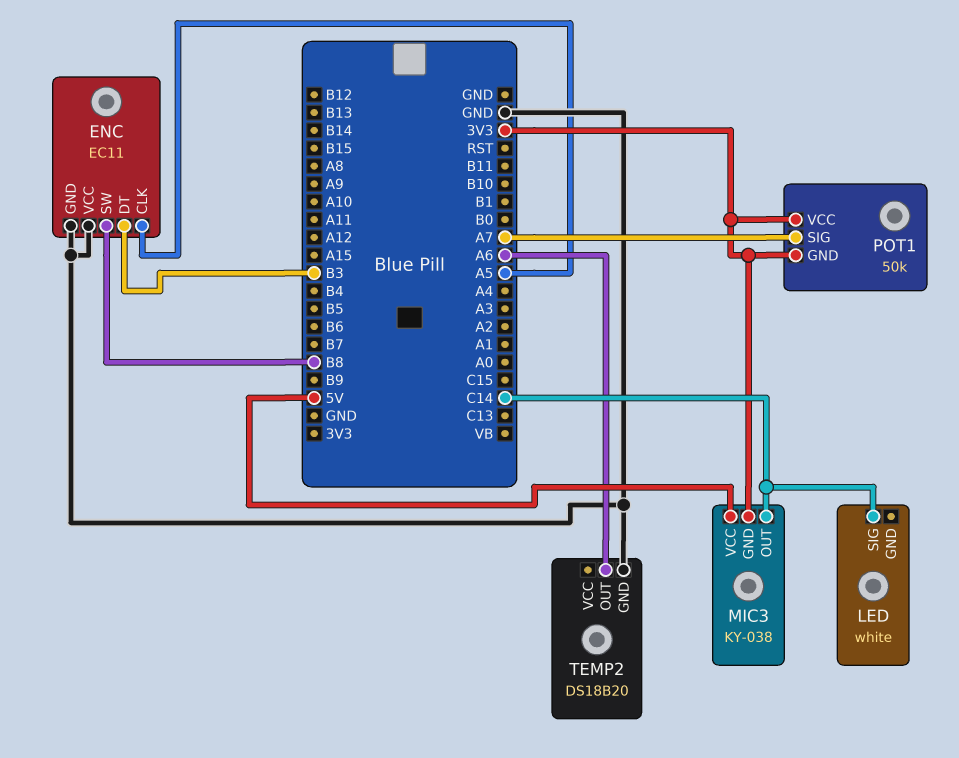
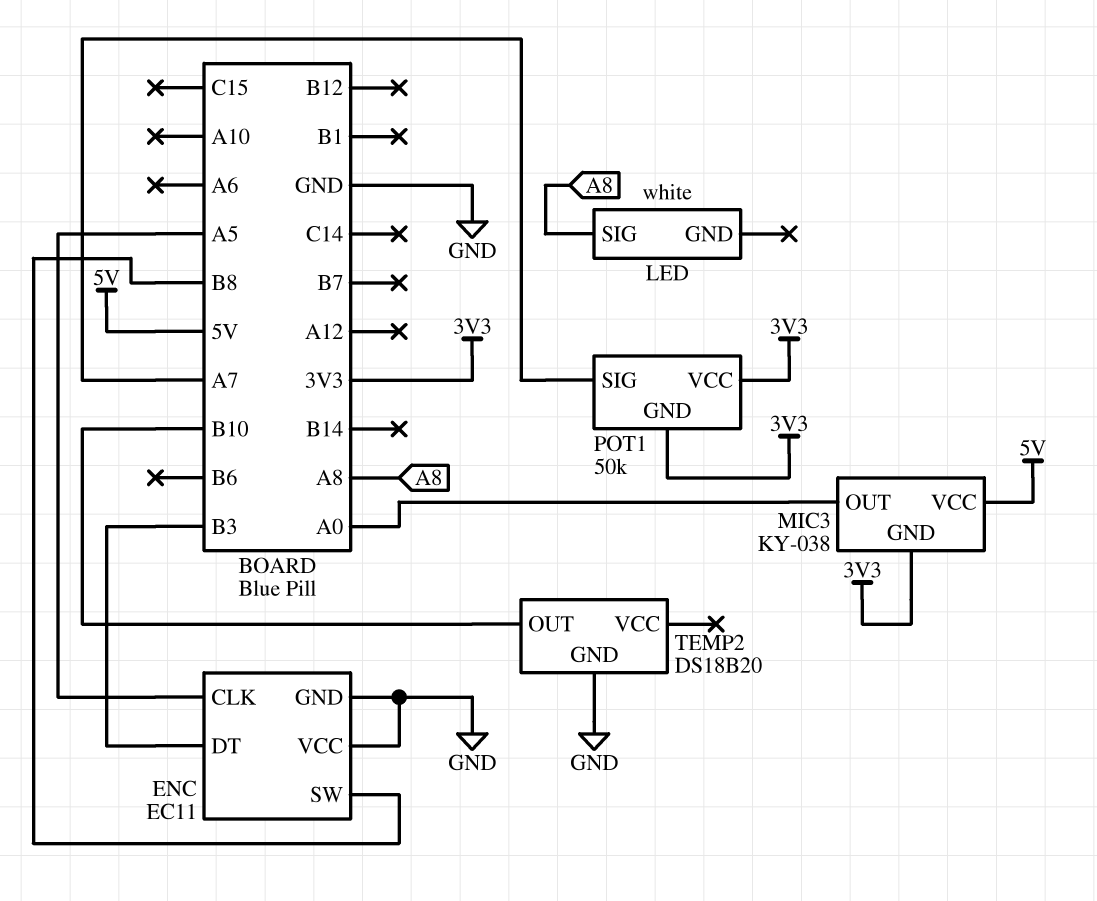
LED pin SIG: C14 -> A8
MIC3 pin OUT: C14 -> A0
TEMP2 pin OUT: A6 -> B10

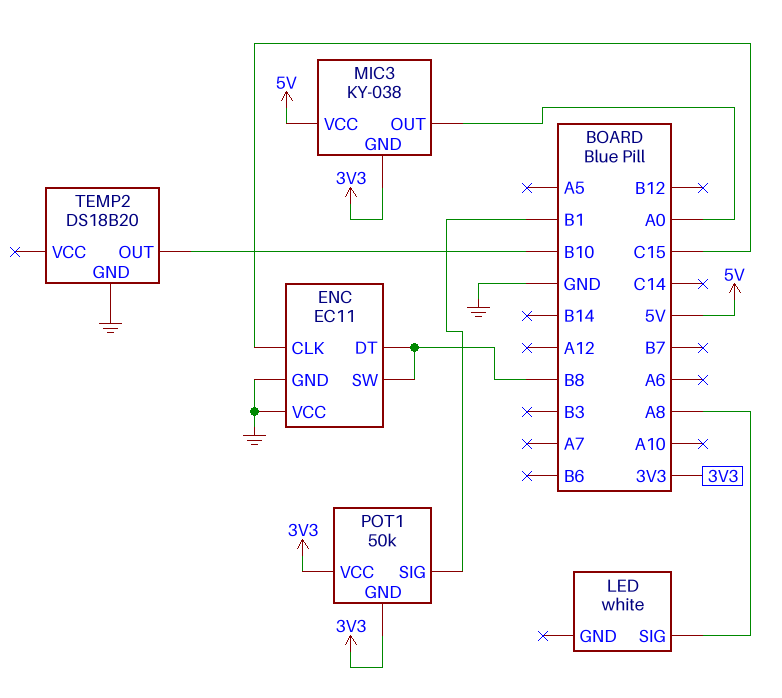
ENC pin CLK: A5 -> C15
ENC pin DT: B3 -> B8
POT1 pin SIG: A7 -> B1

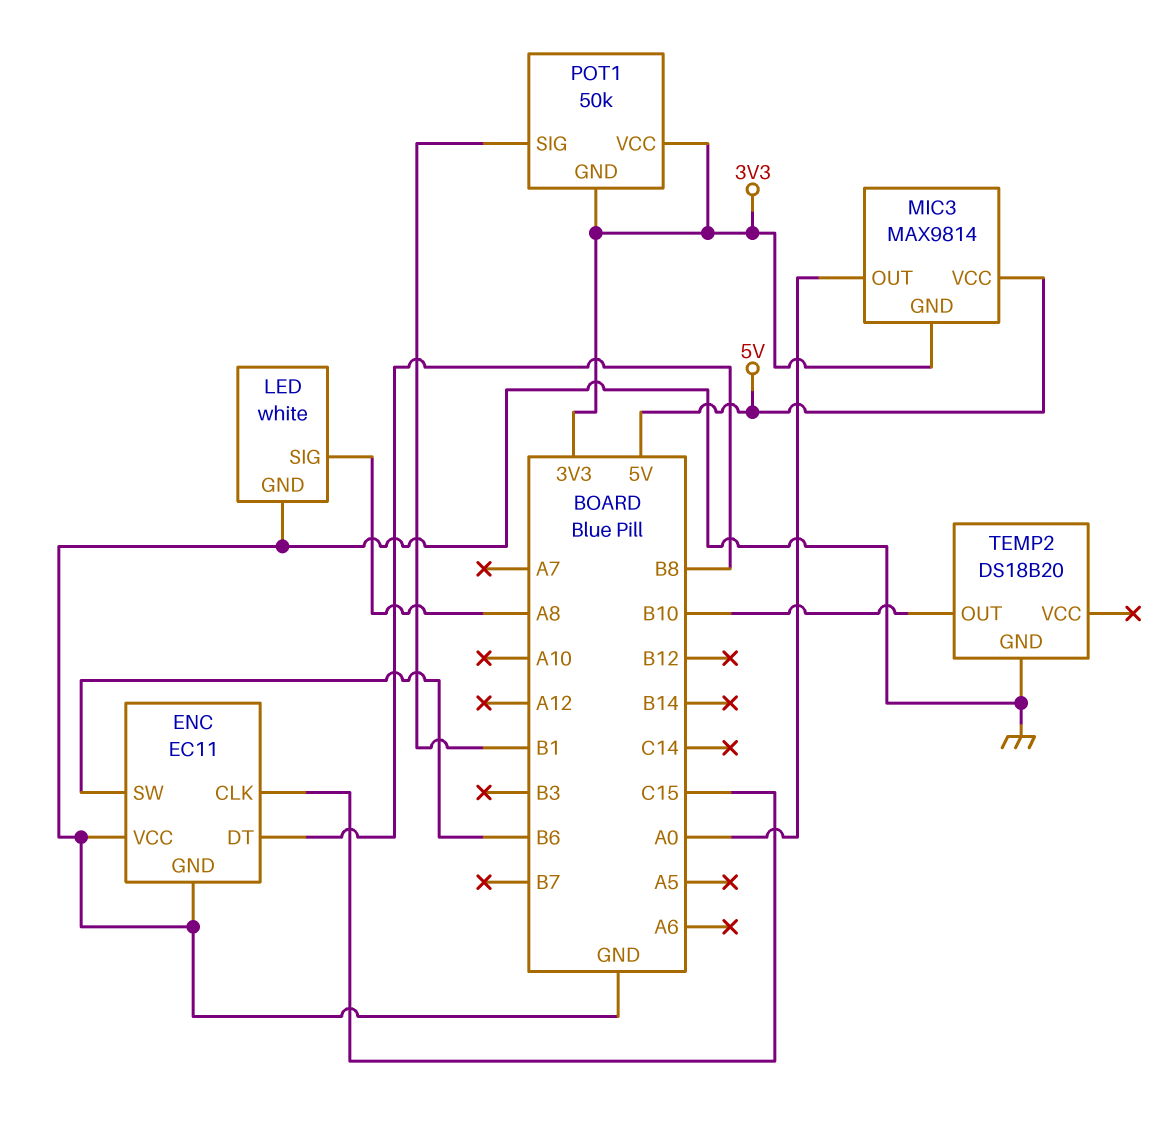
ENC pin SW: B8 -> B6
LED pin GND: none -> GND
MIC3: KY-038 -> MAX9814

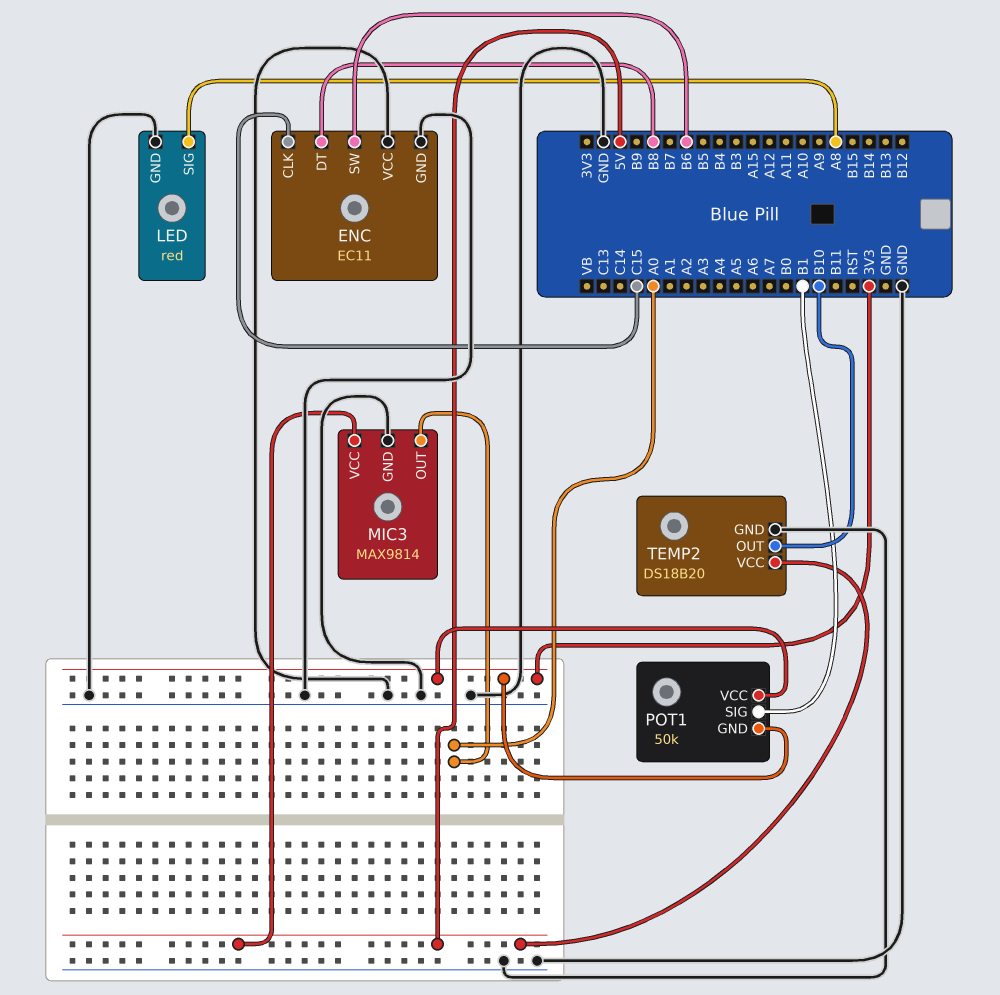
LED: white -> red
MIC3 pin GND: 3V3 -> GND
TEMP2 pin VCC: none -> 5V

